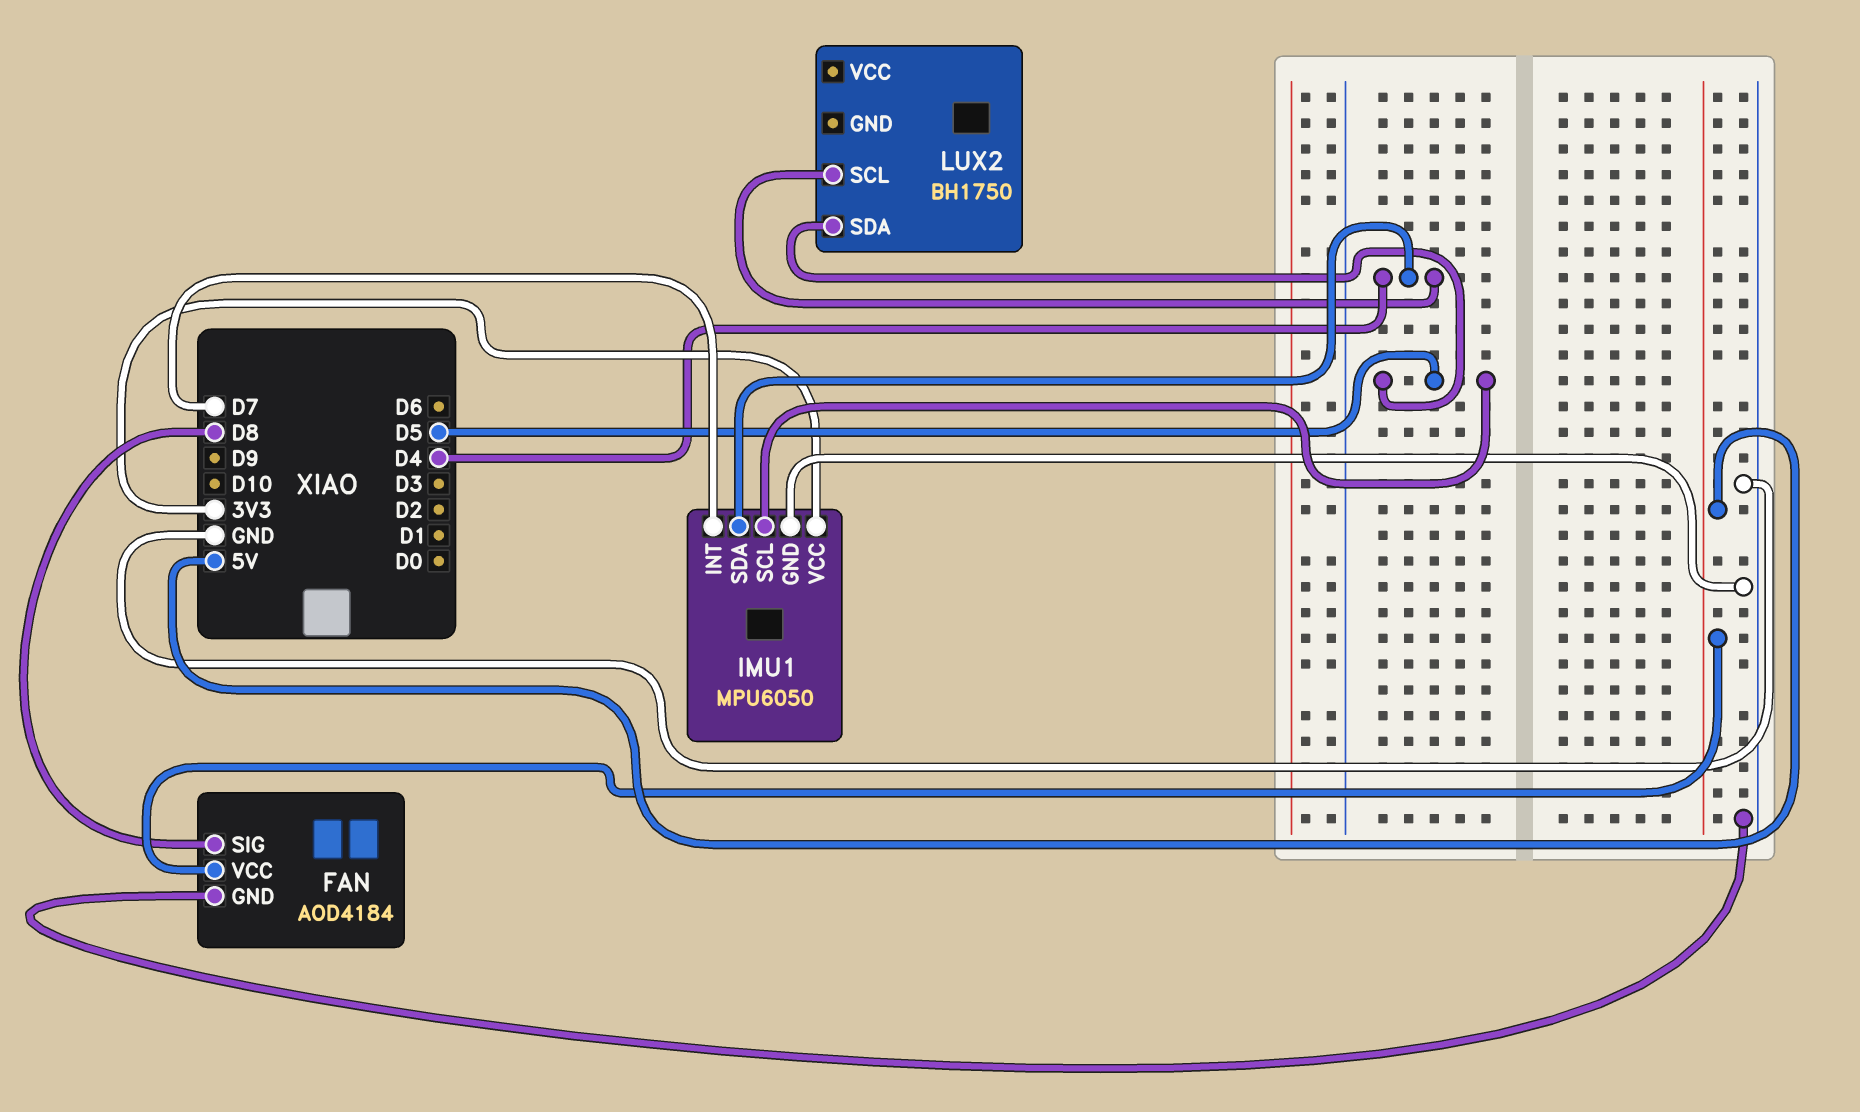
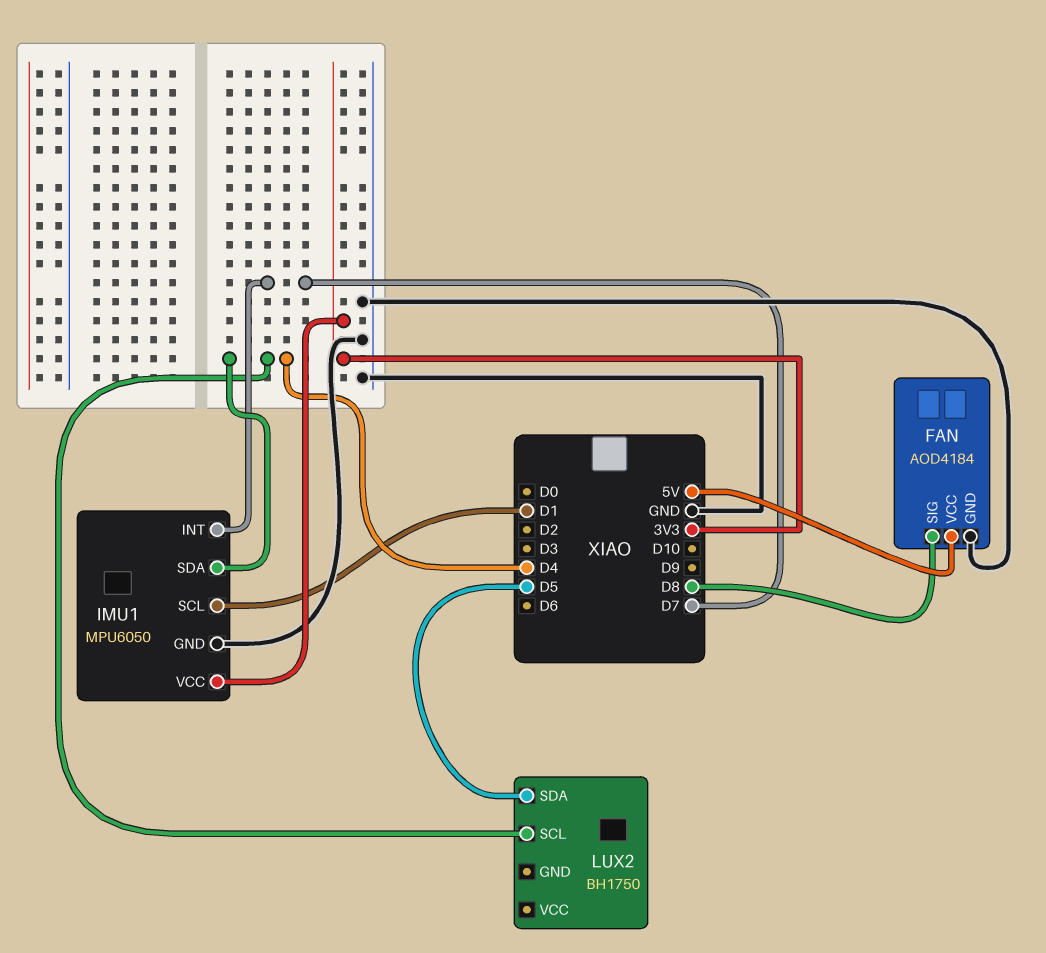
IMU1 pin SCL: D5 -> D1

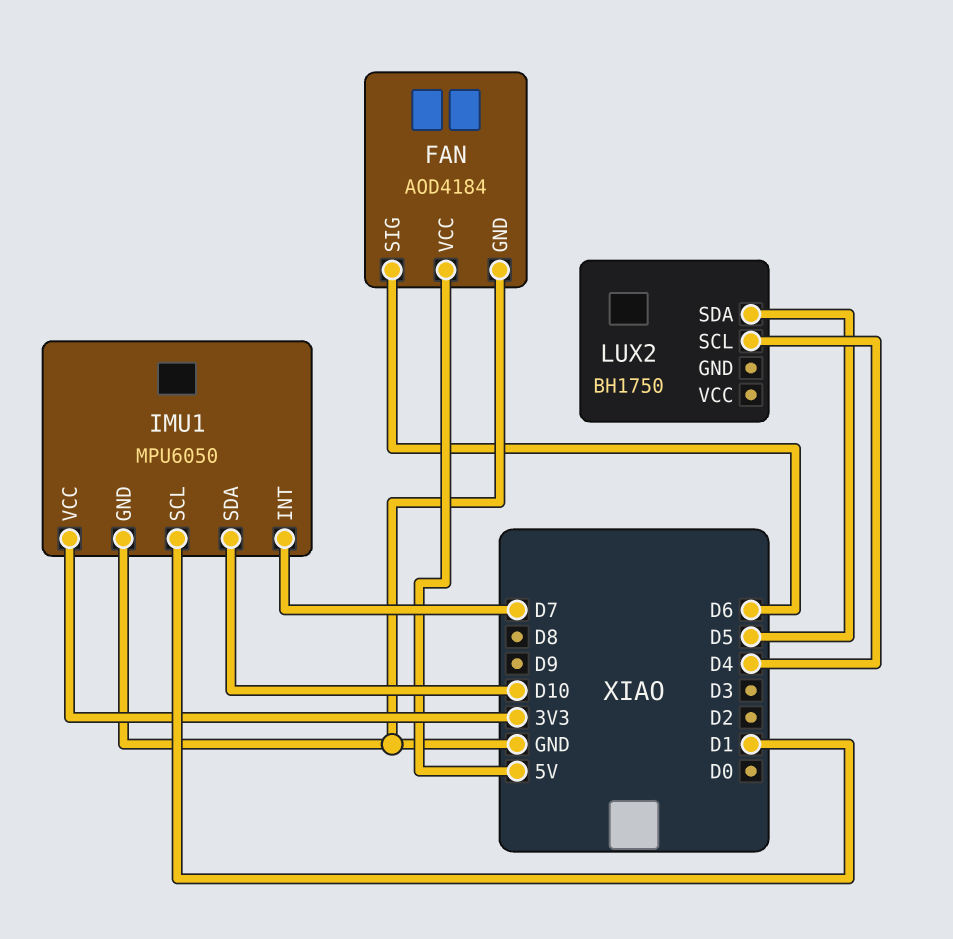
FAN pin SIG: D8 -> D6
IMU1 pin SDA: D4 -> D10

